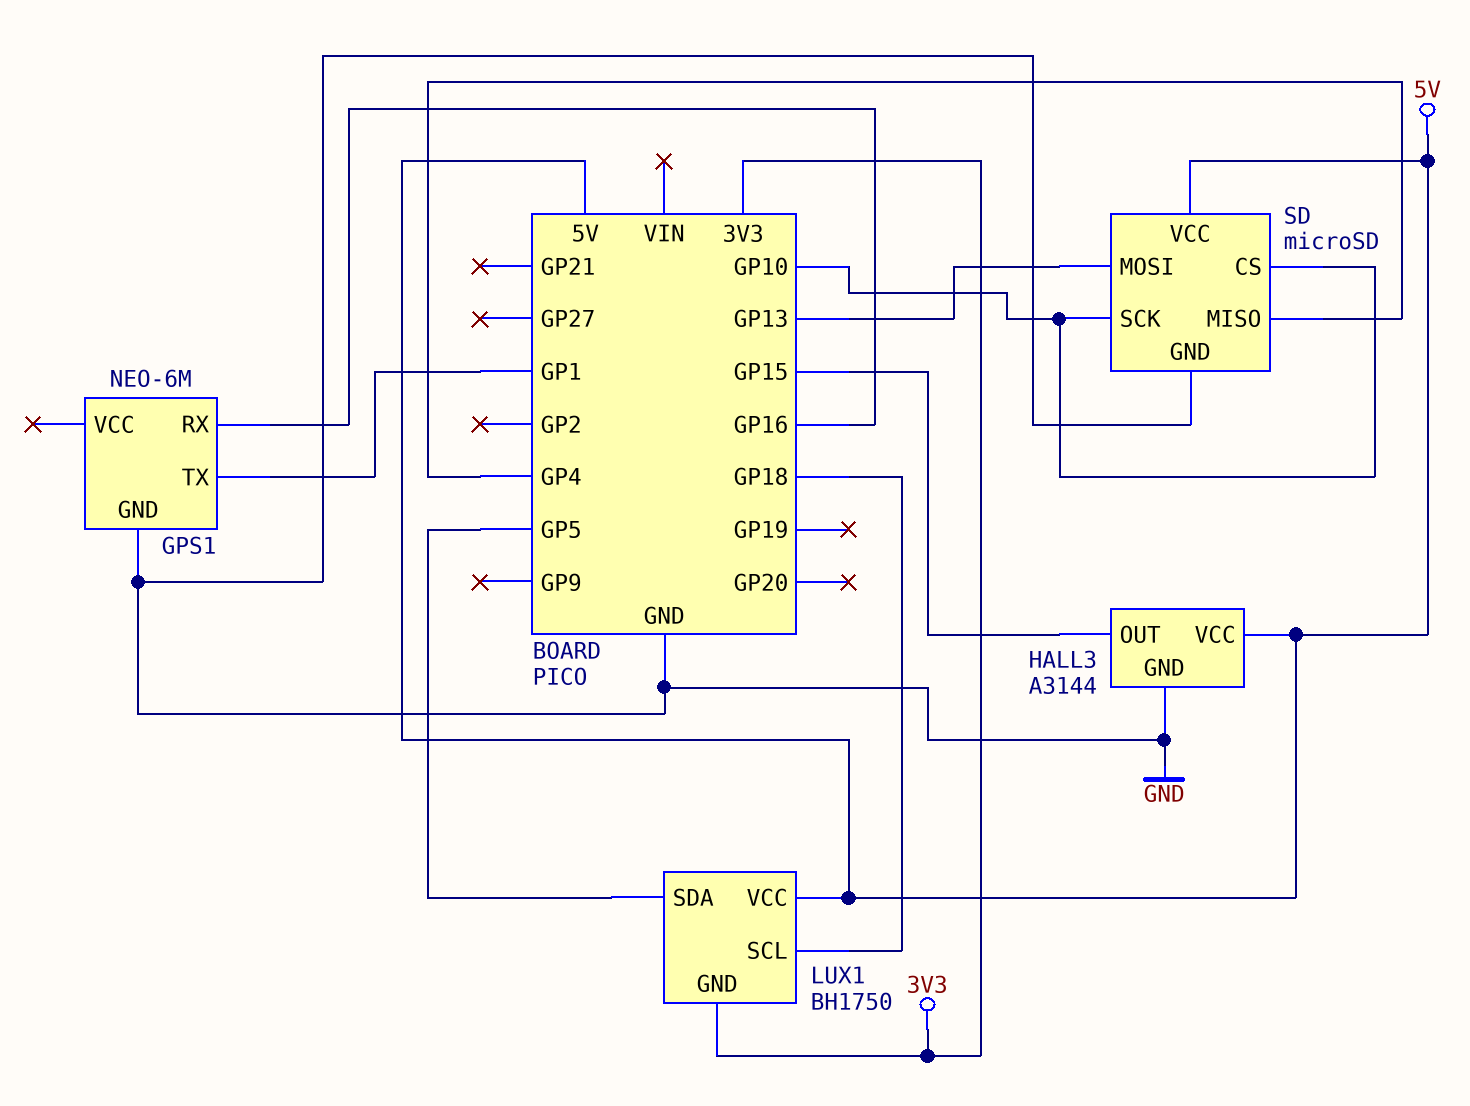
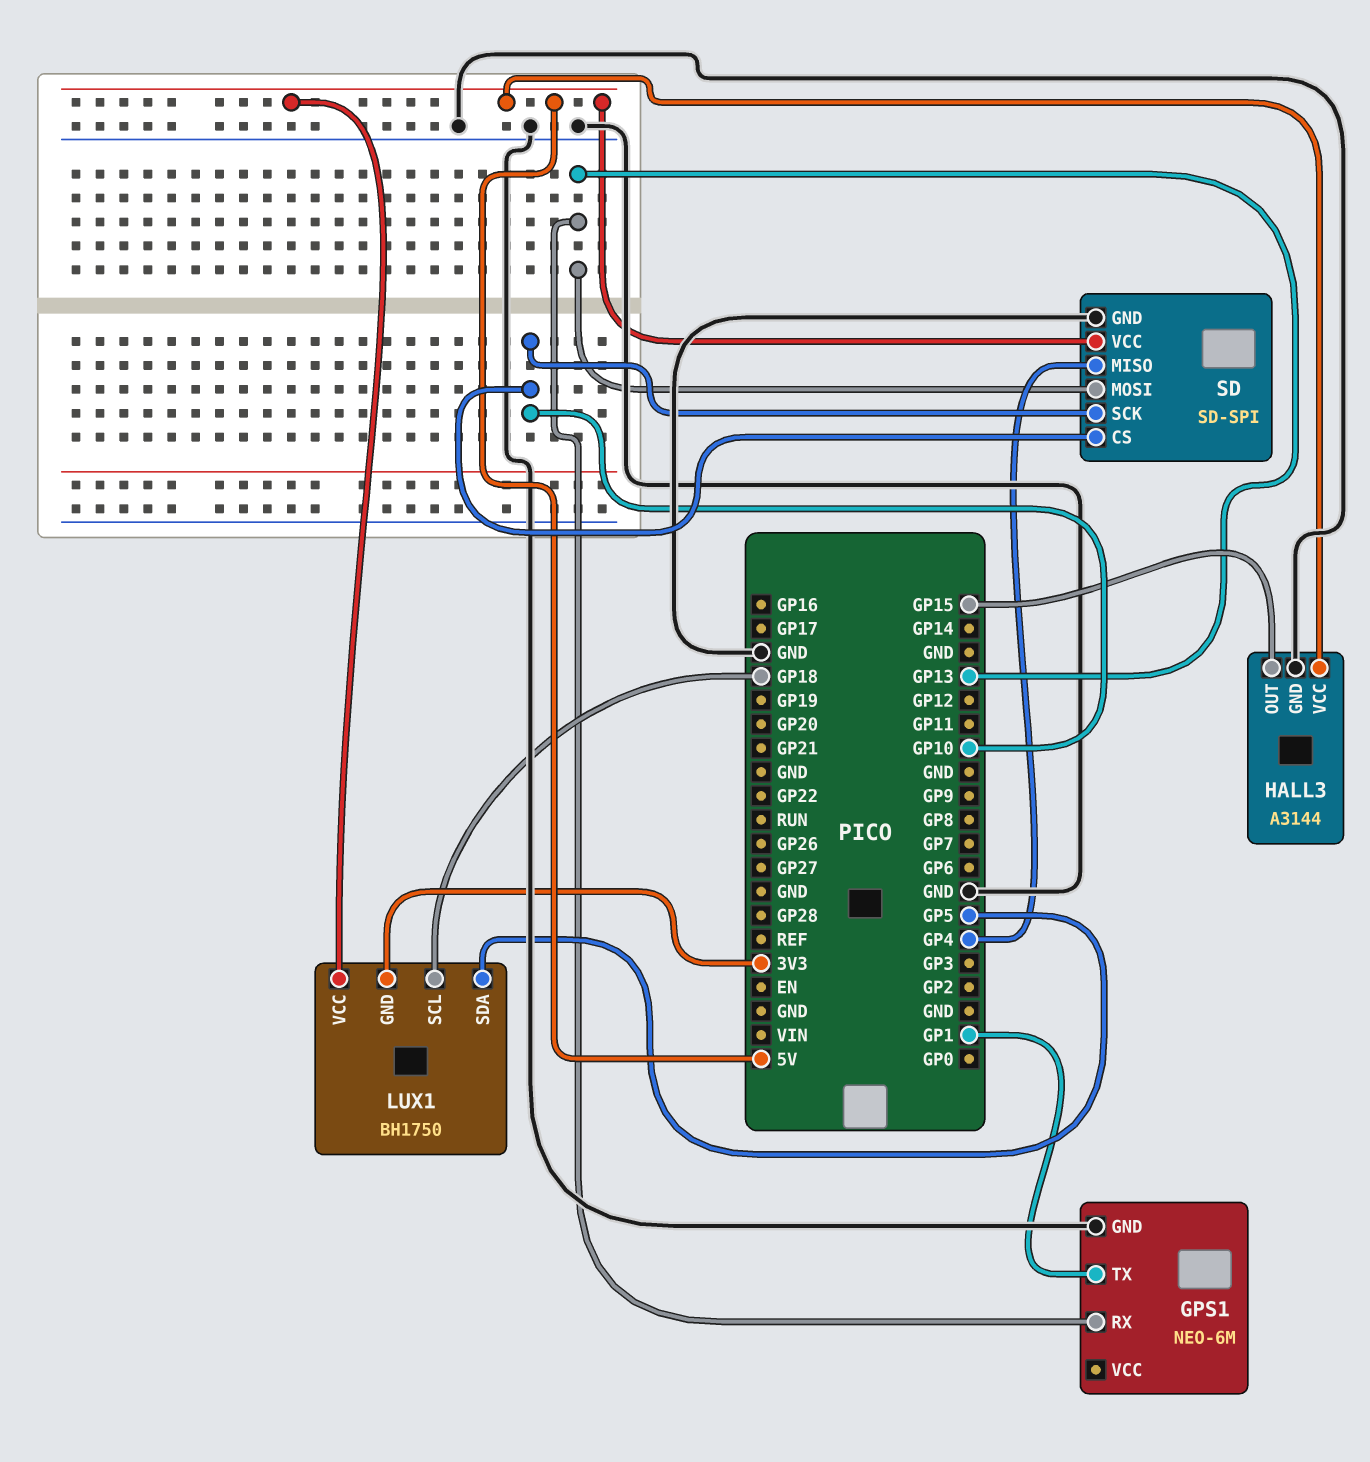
GPS1 pin RX: GP16 -> GP13
SD: microSD -> SD-SPI

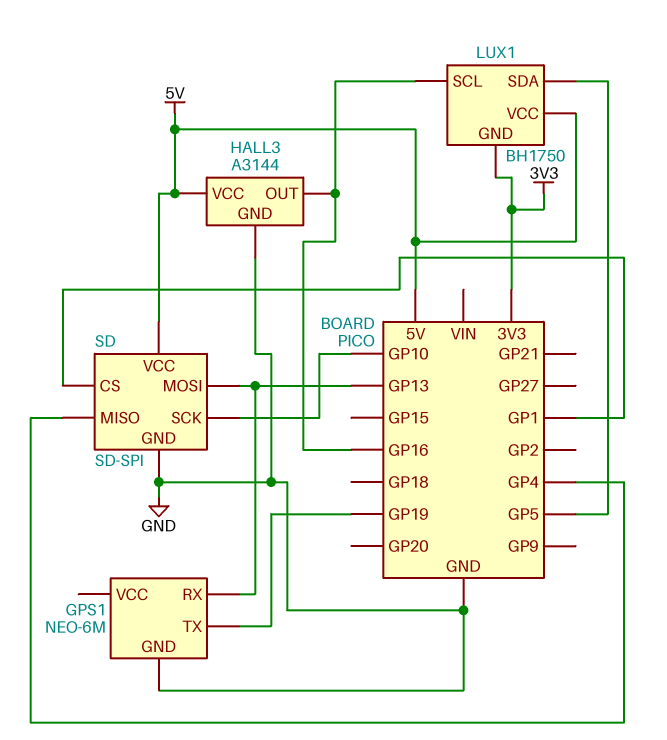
GPS1 pin TX: GP1 -> GP19
HALL3 pin OUT: GP15 -> GP16
LUX1 pin SCL: GP18 -> GP16
SD pin CS: GP10 -> GP1

